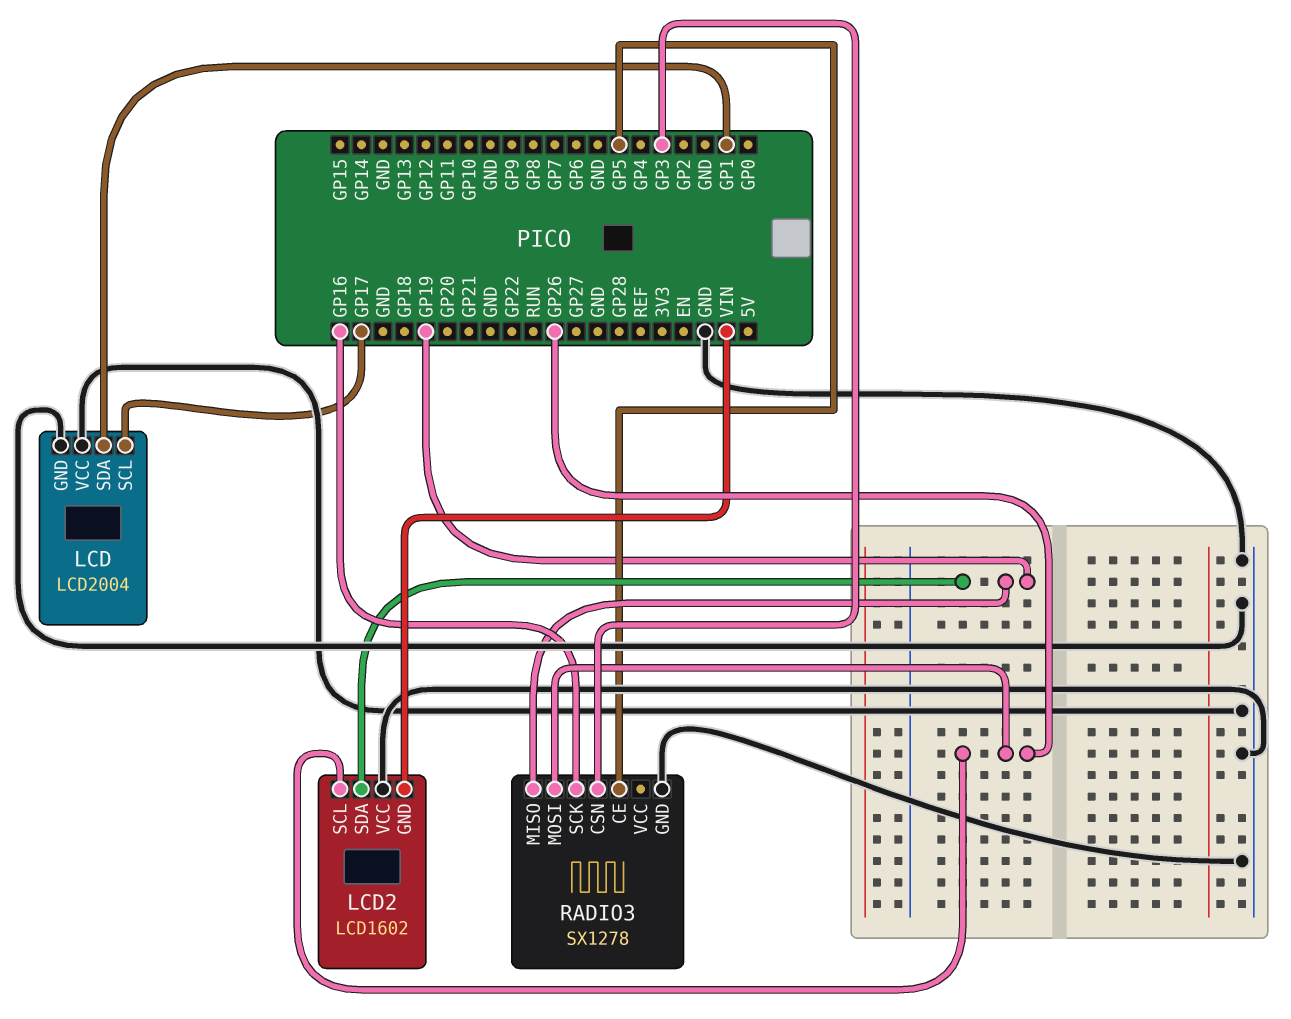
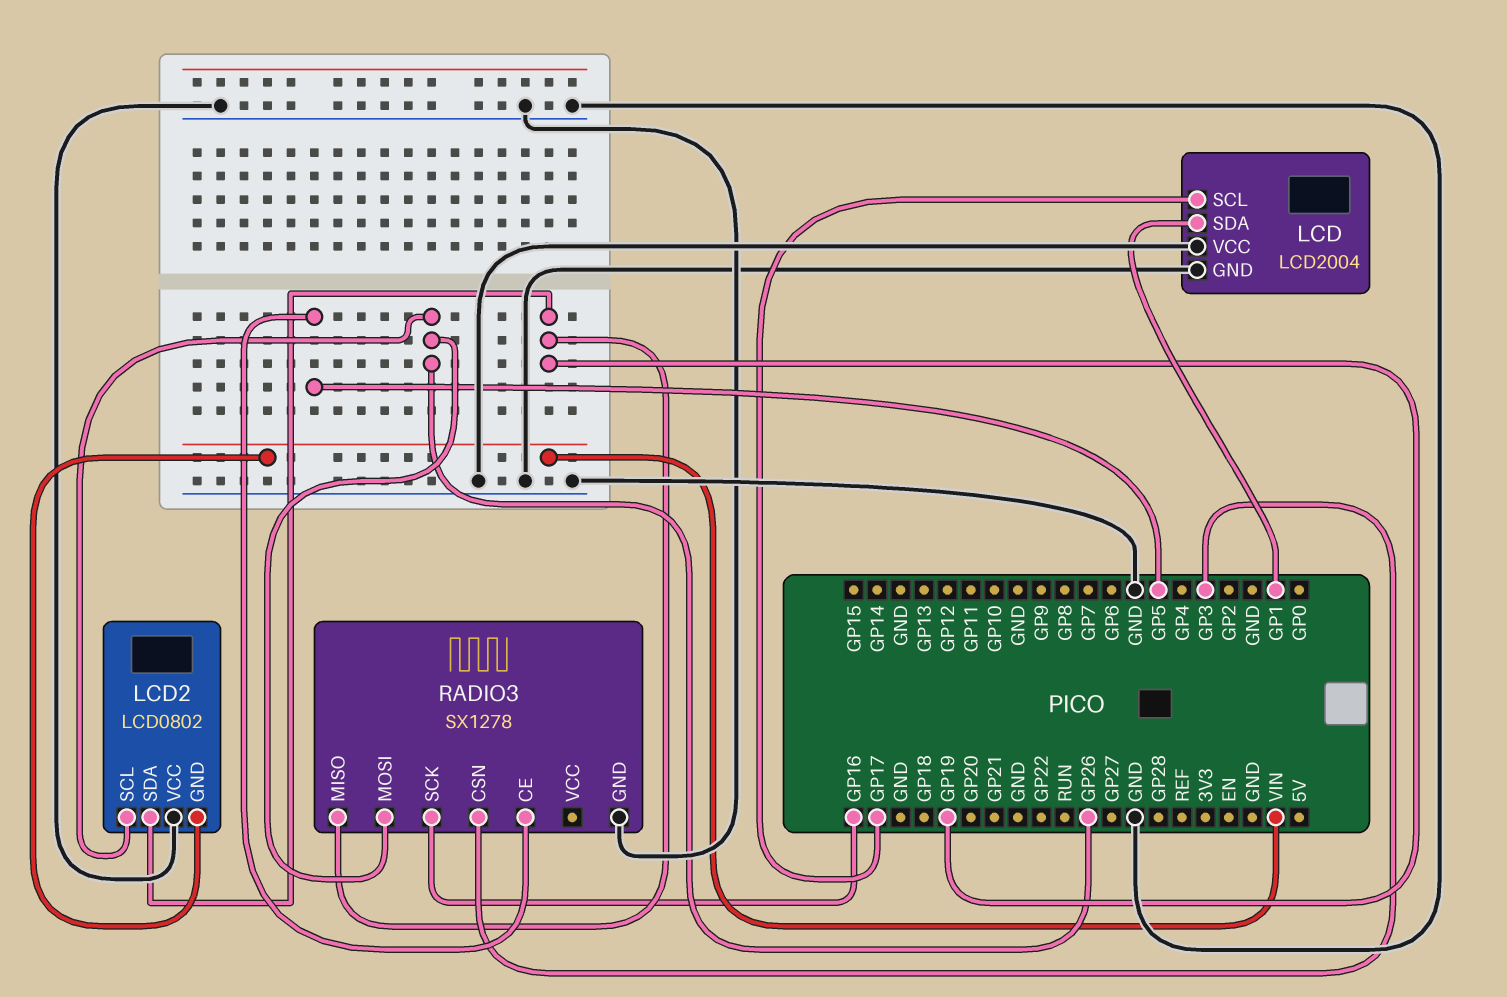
LCD2: LCD1602 -> LCD0802

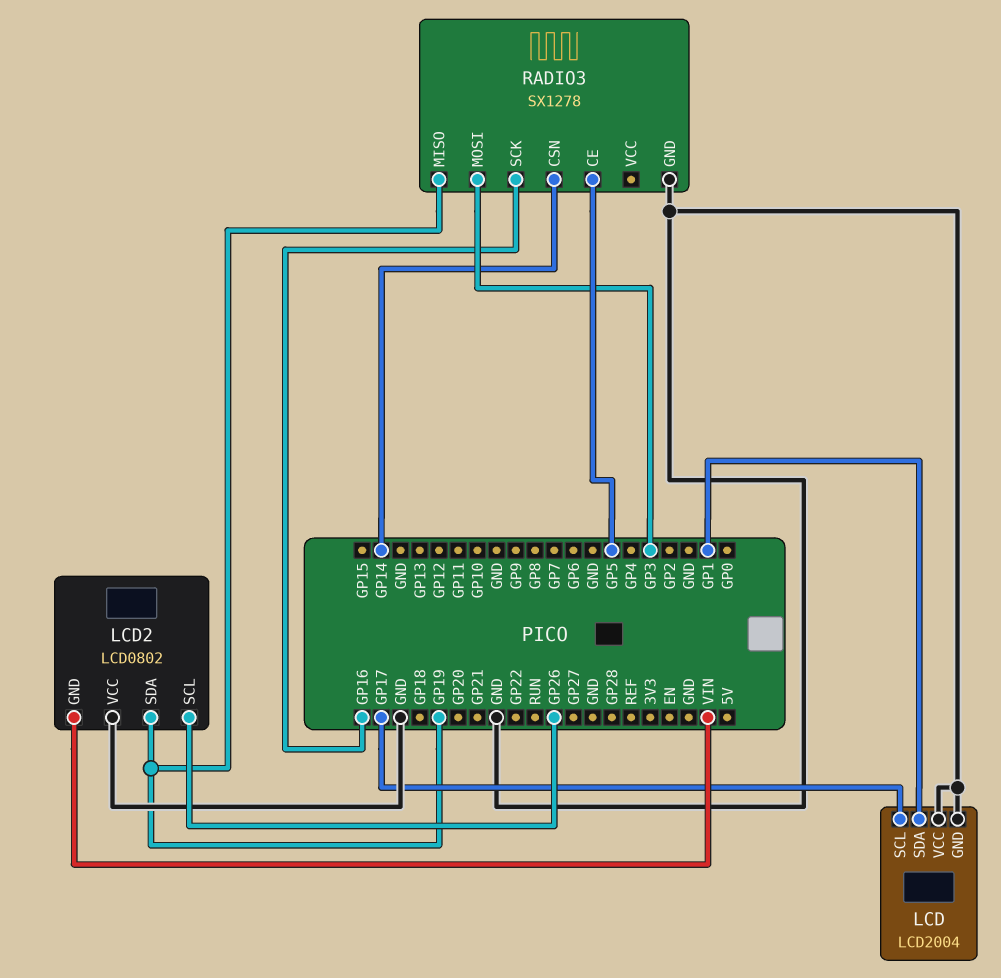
RADIO3 pin CSN: GP3 -> GP14
RADIO3 pin MOSI: GP26 -> GP3

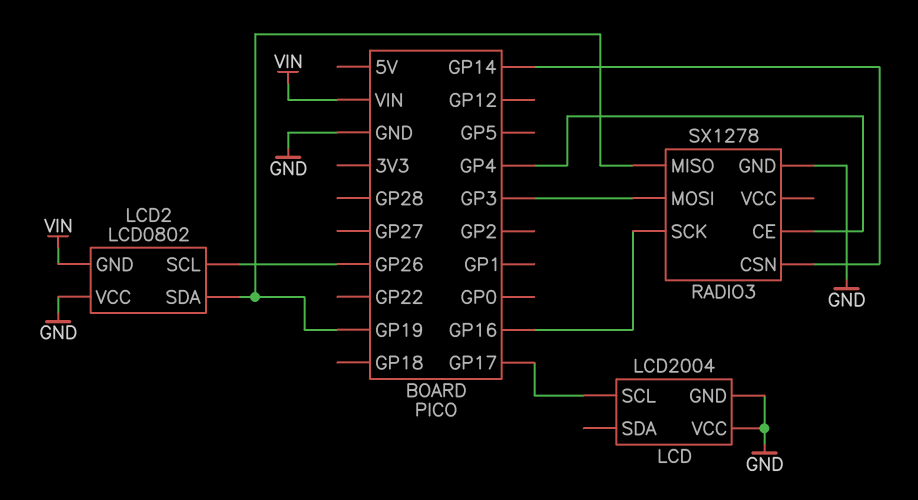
LCD pin SDA: GP1 -> none
RADIO3 pin CE: GP5 -> GP4

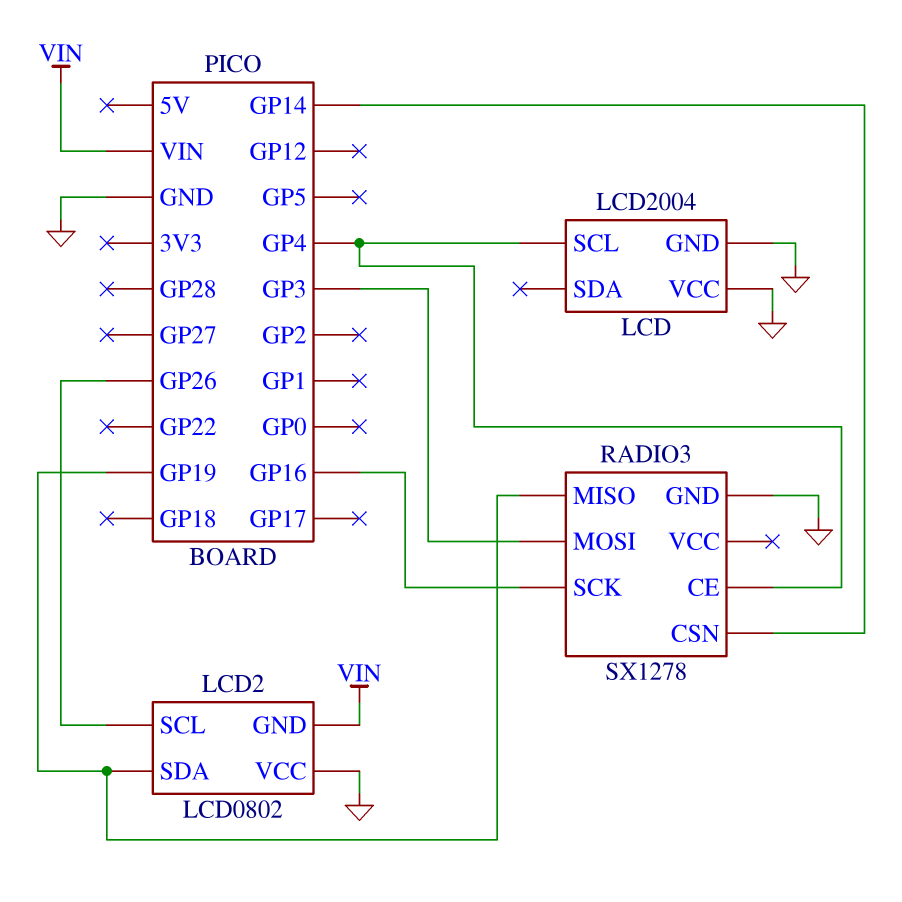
LCD pin SCL: GP17 -> GP4

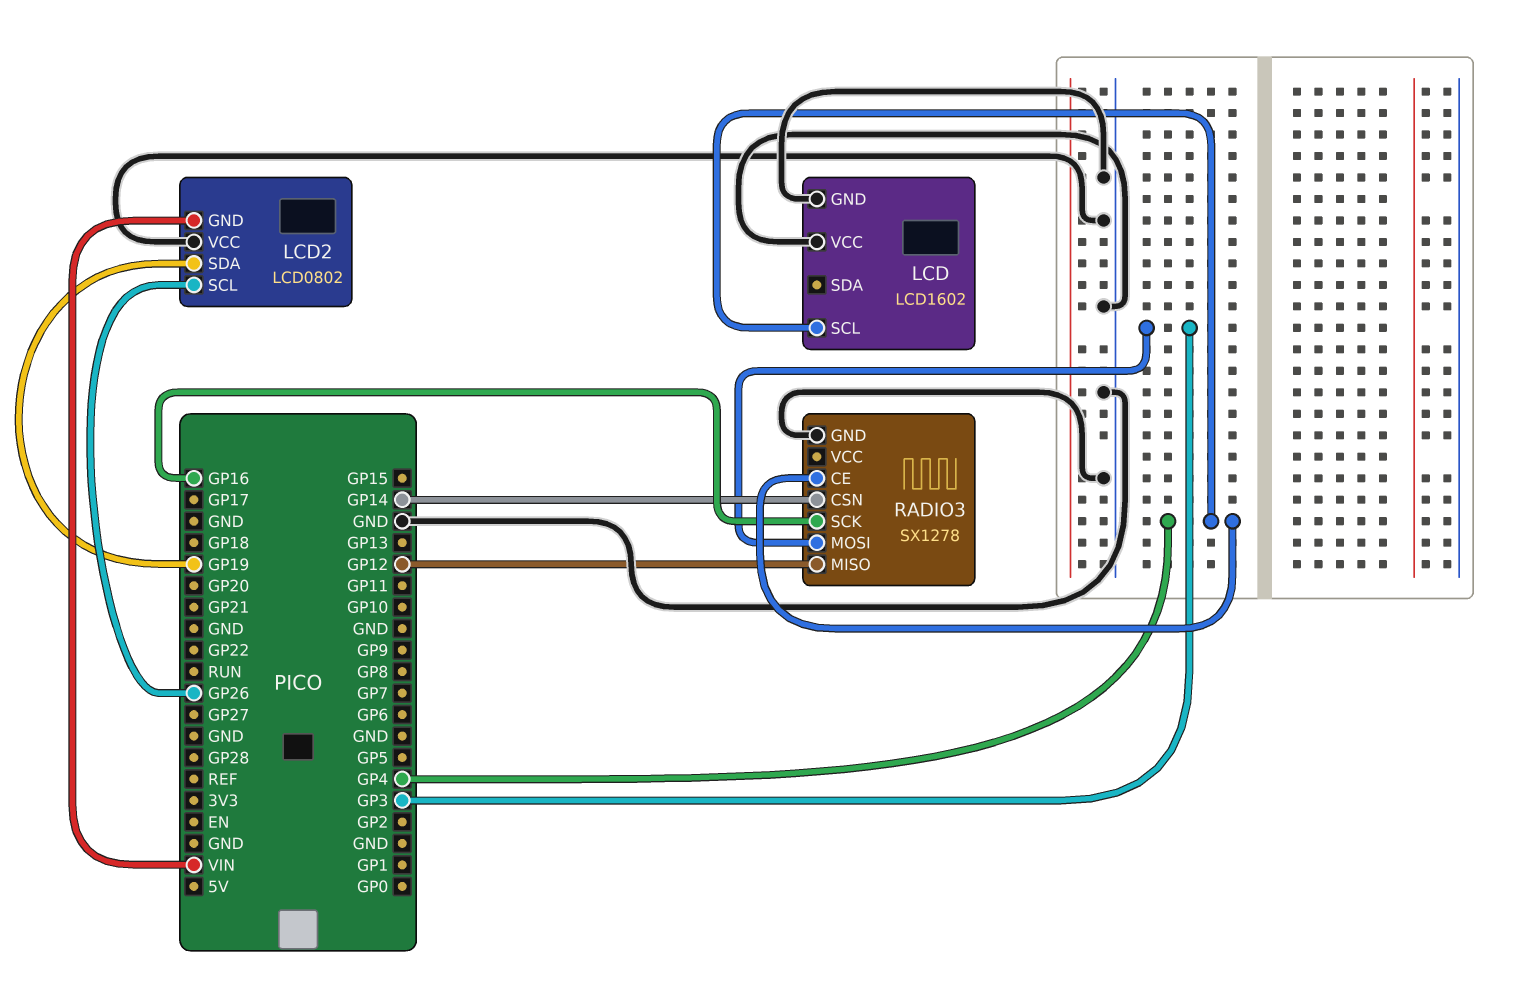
LCD: LCD2004 -> LCD1602
RADIO3 pin MISO: GP19 -> GP12

